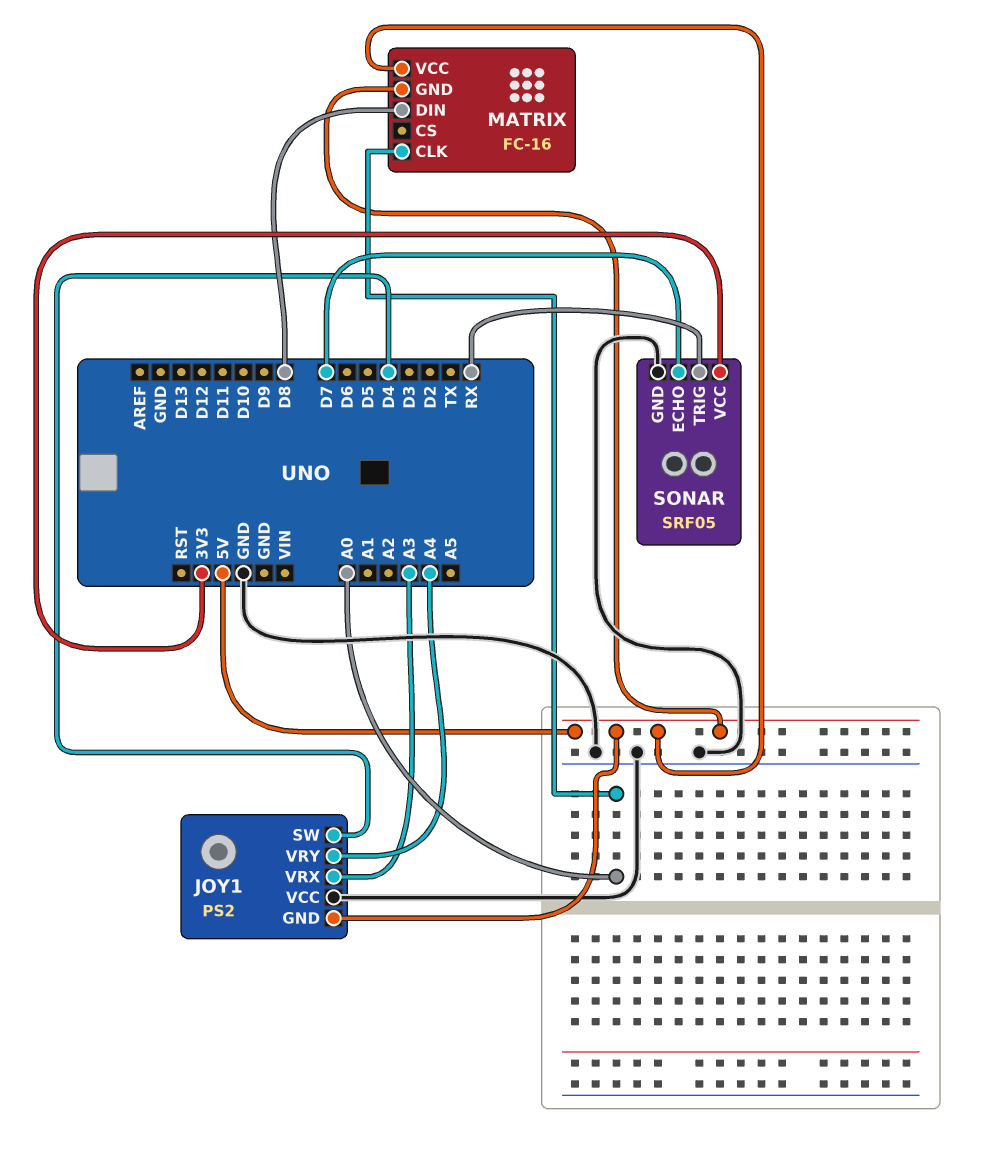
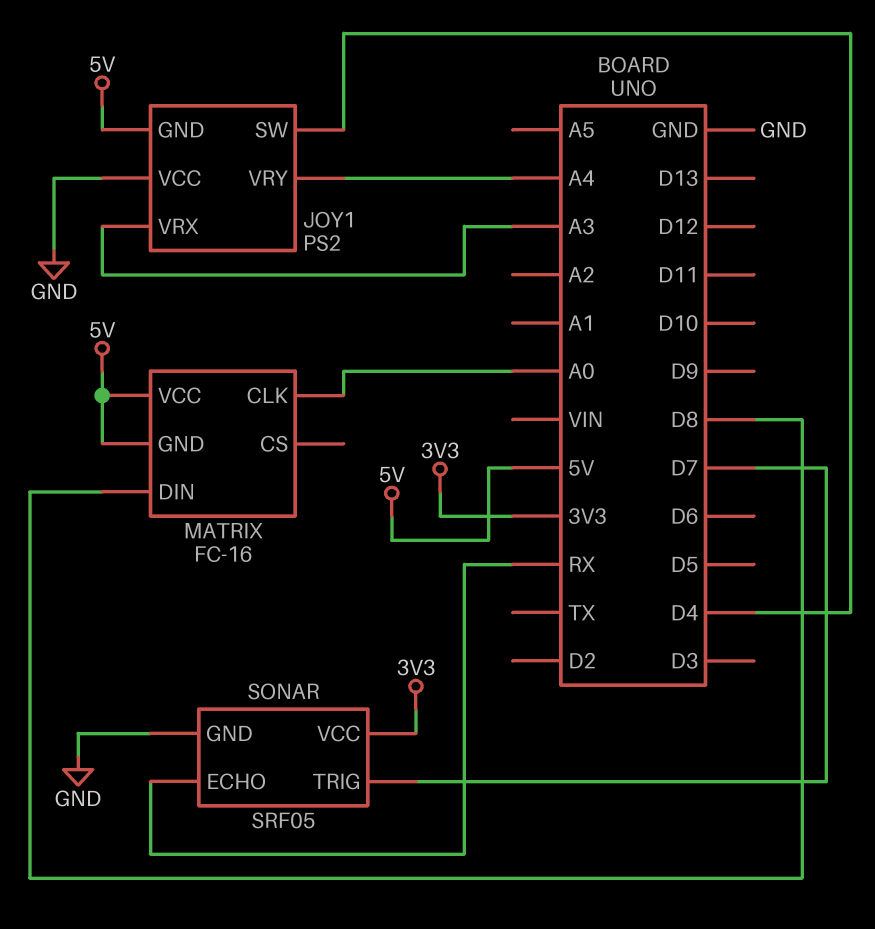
SONAR pin ECHO: D7 -> RX
SONAR pin TRIG: RX -> D7

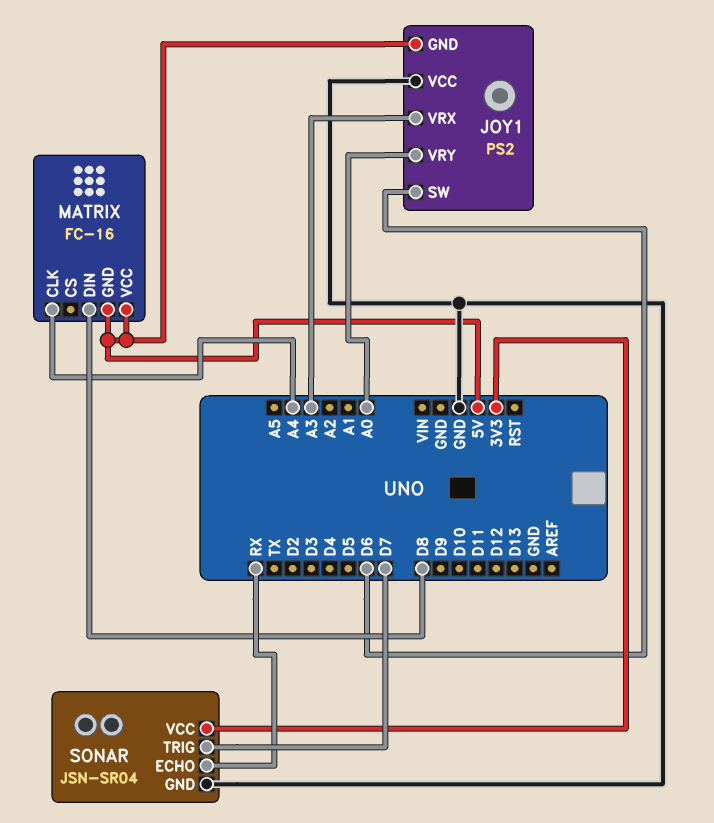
JOY1 pin SW: D4 -> D6
JOY1 pin VRY: A4 -> A0
MATRIX pin CLK: A0 -> A4
SONAR: SRF05 -> JSN-SR04

